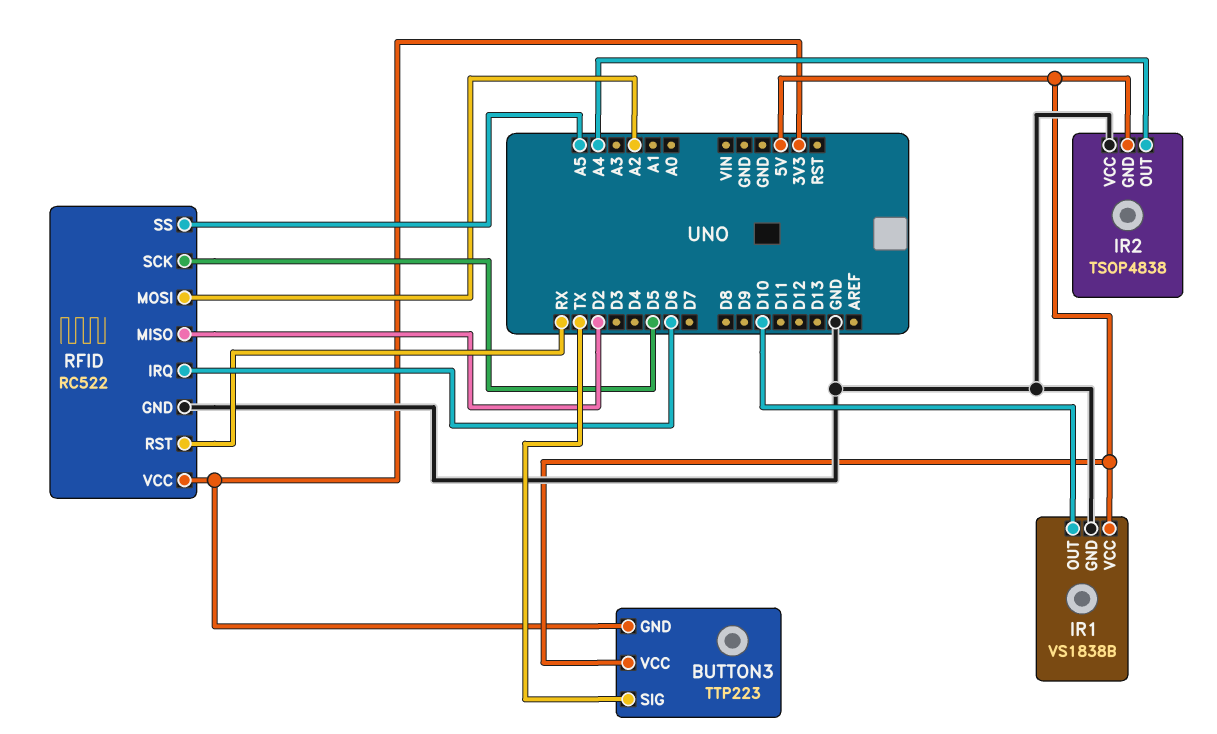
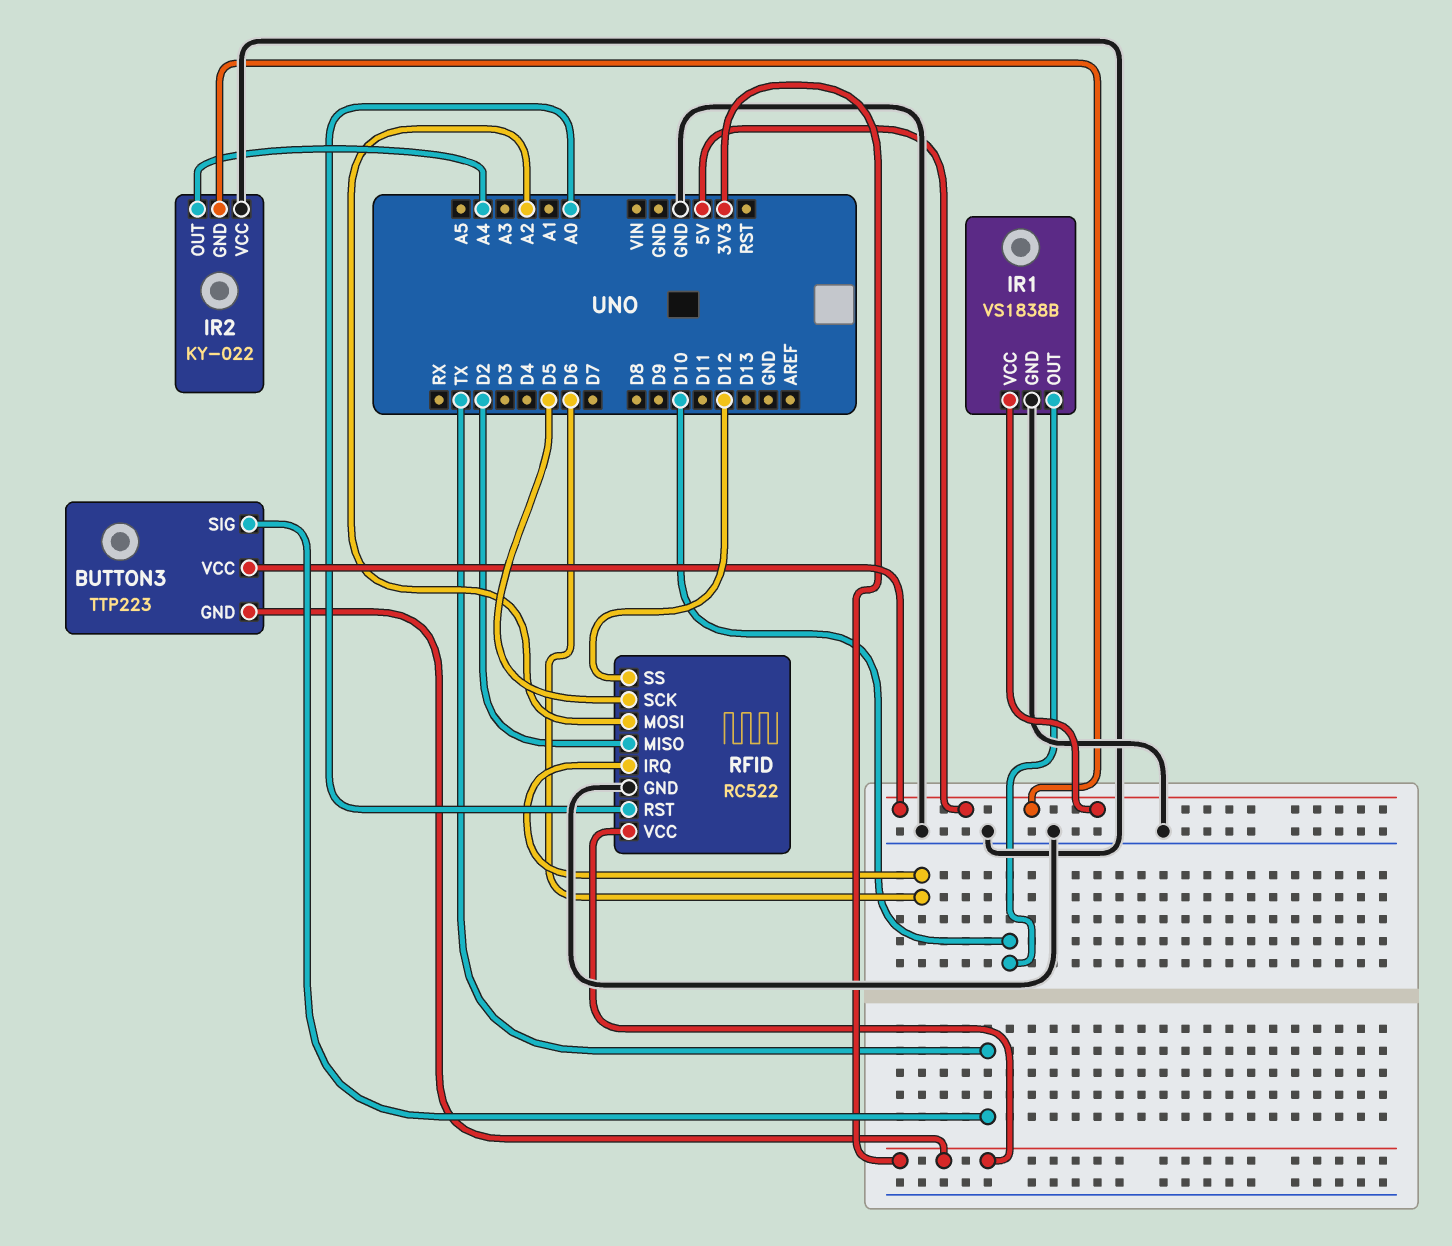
IR2: TSOP4838 -> KY-022
RFID pin RST: RX -> A0
RFID pin SS: A5 -> D12

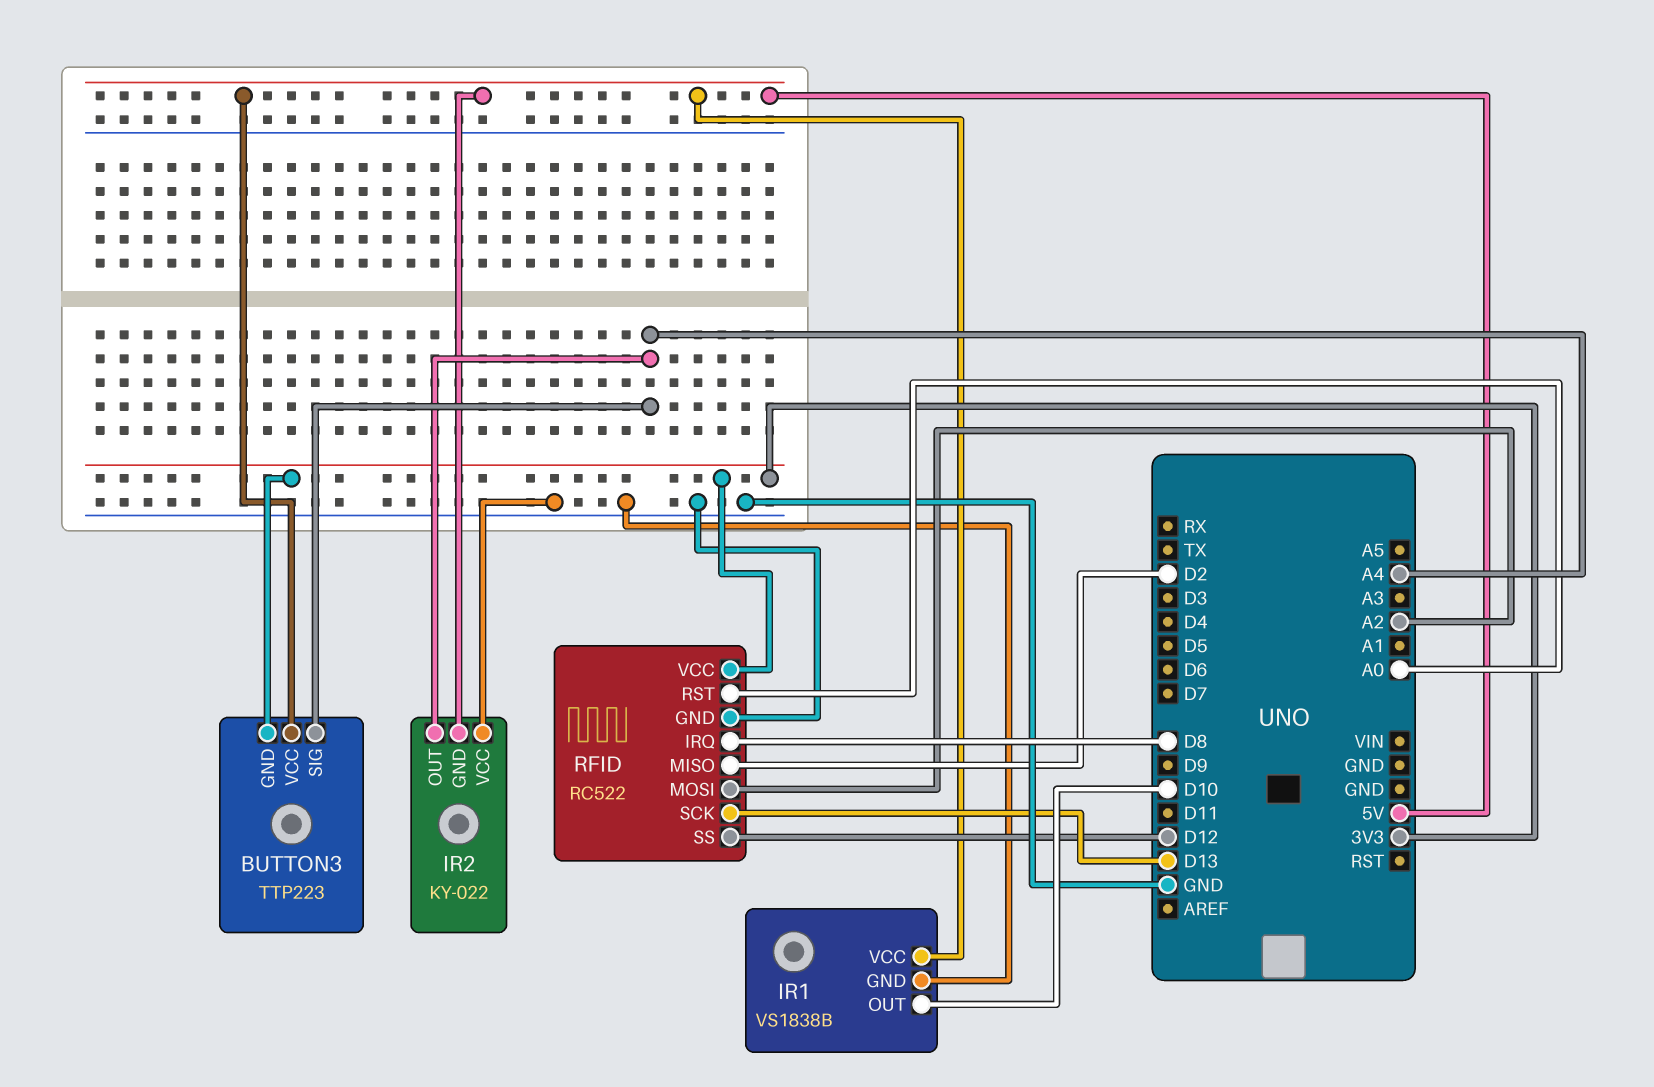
BUTTON3 pin SIG: TX -> A4
RFID pin IRQ: D6 -> D8
RFID pin SCK: D5 -> D13

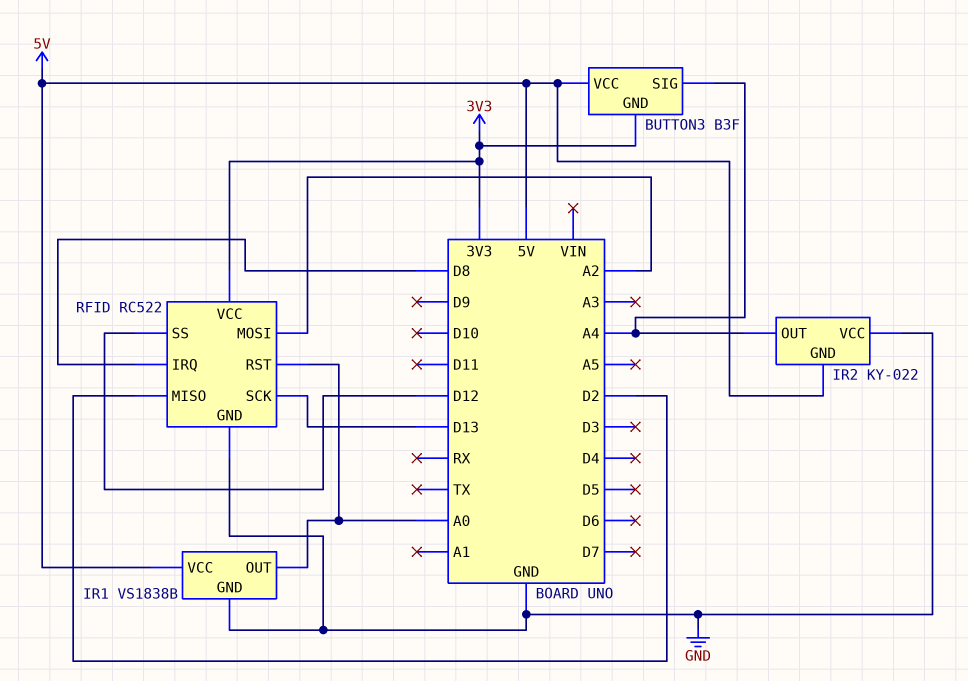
BUTTON3: TTP223 -> B3F
IR1 pin OUT: D10 -> A0

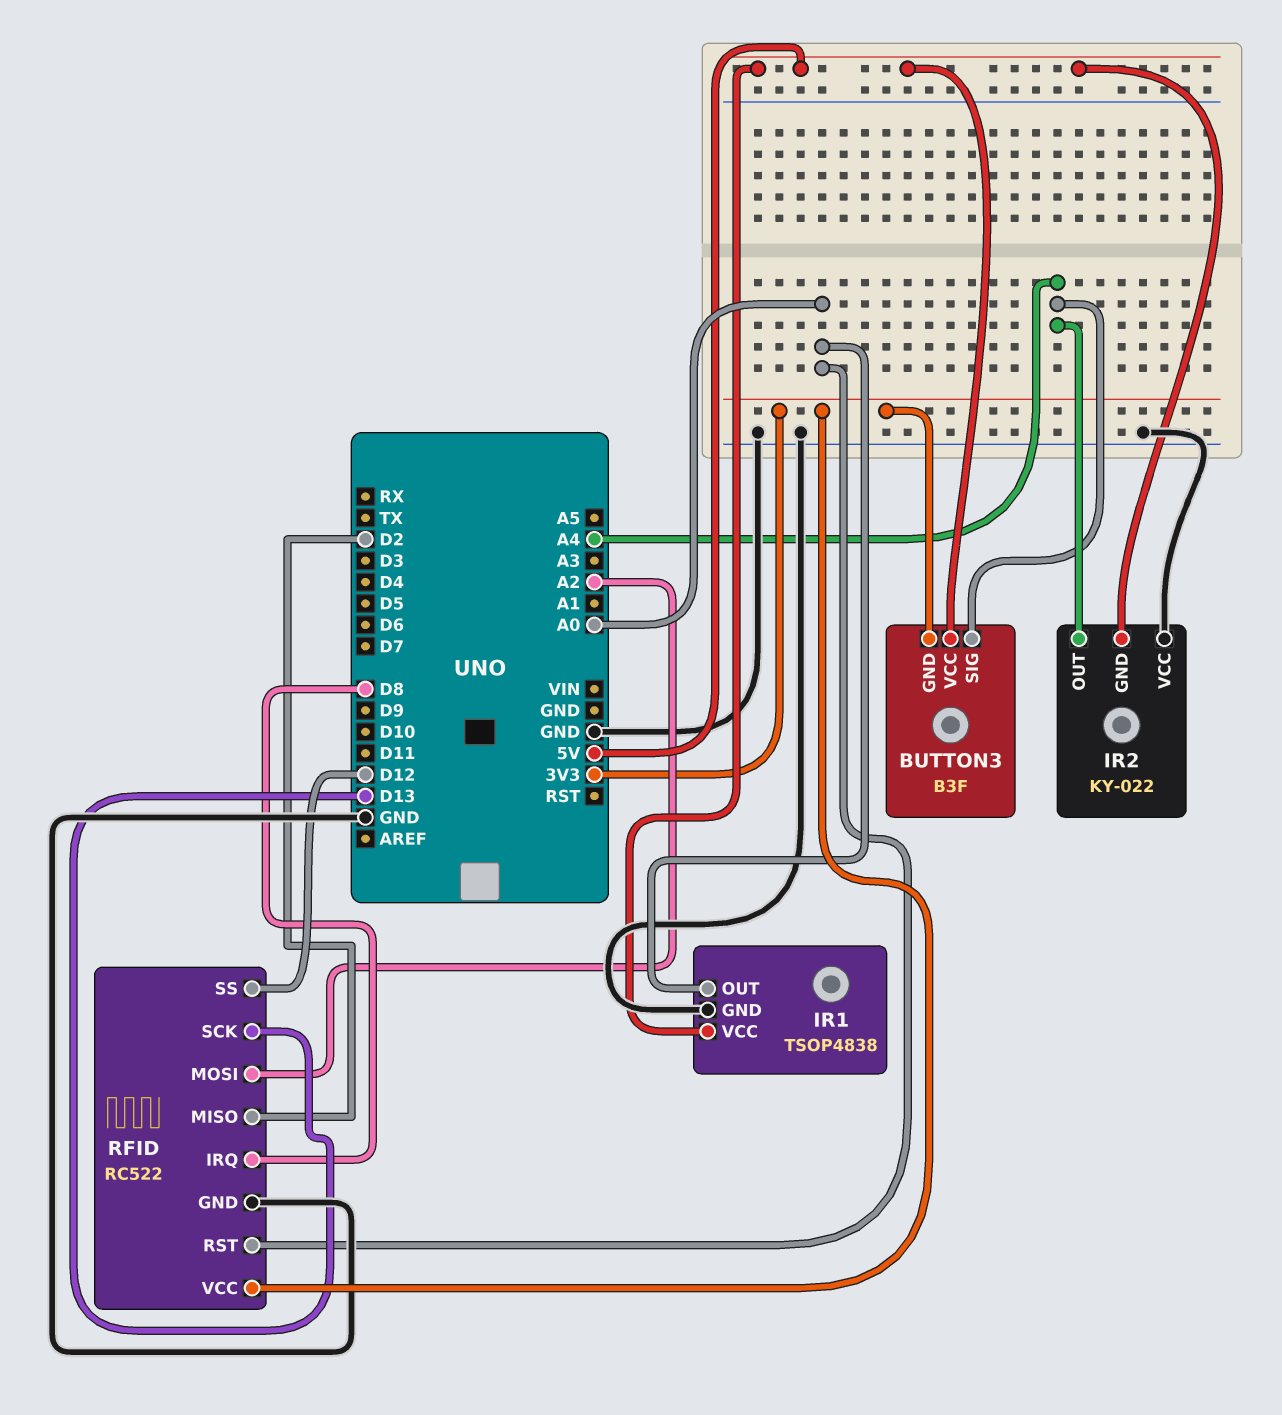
IR1: VS1838B -> TSOP4838

